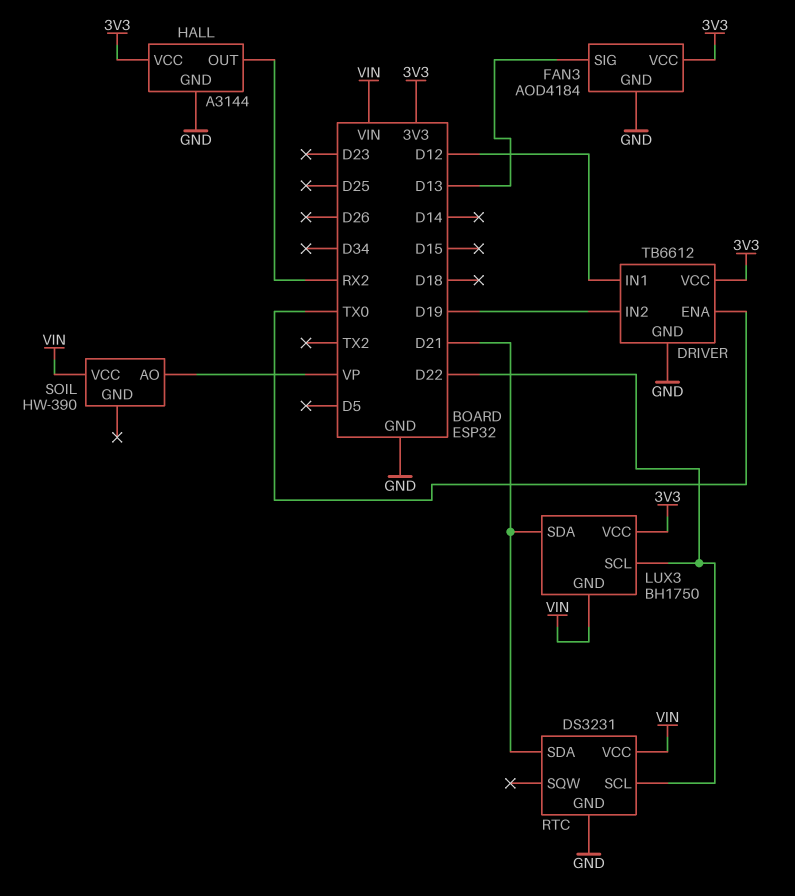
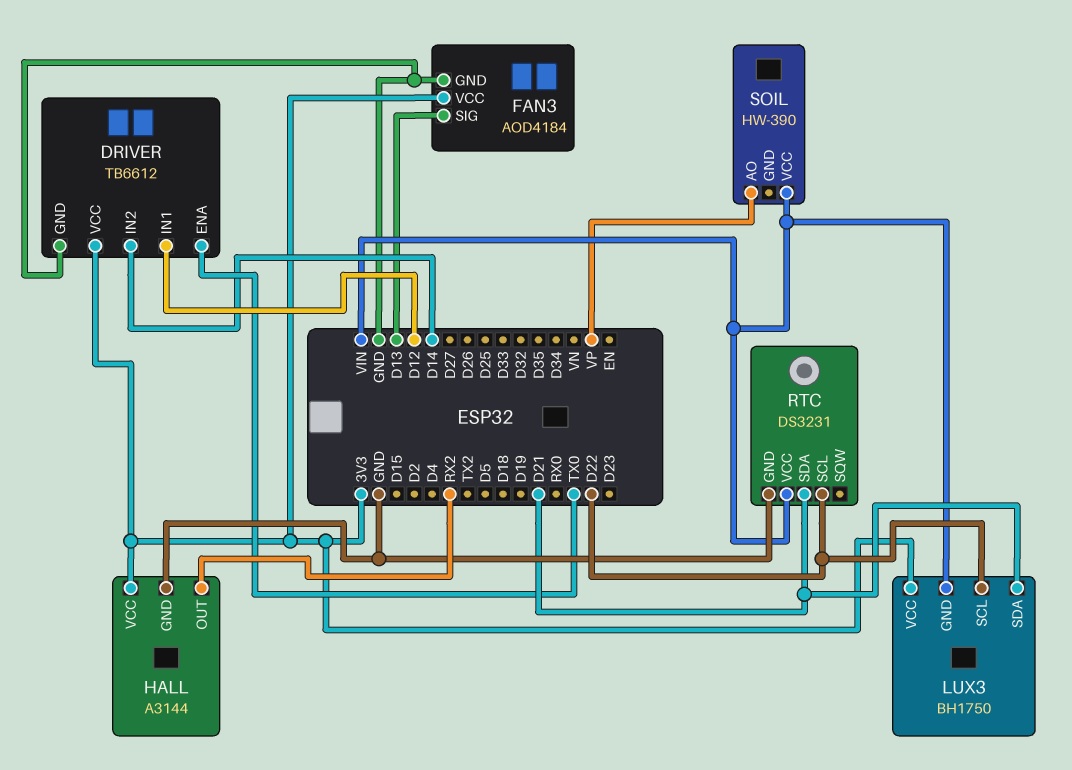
DRIVER pin IN2: D19 -> D14

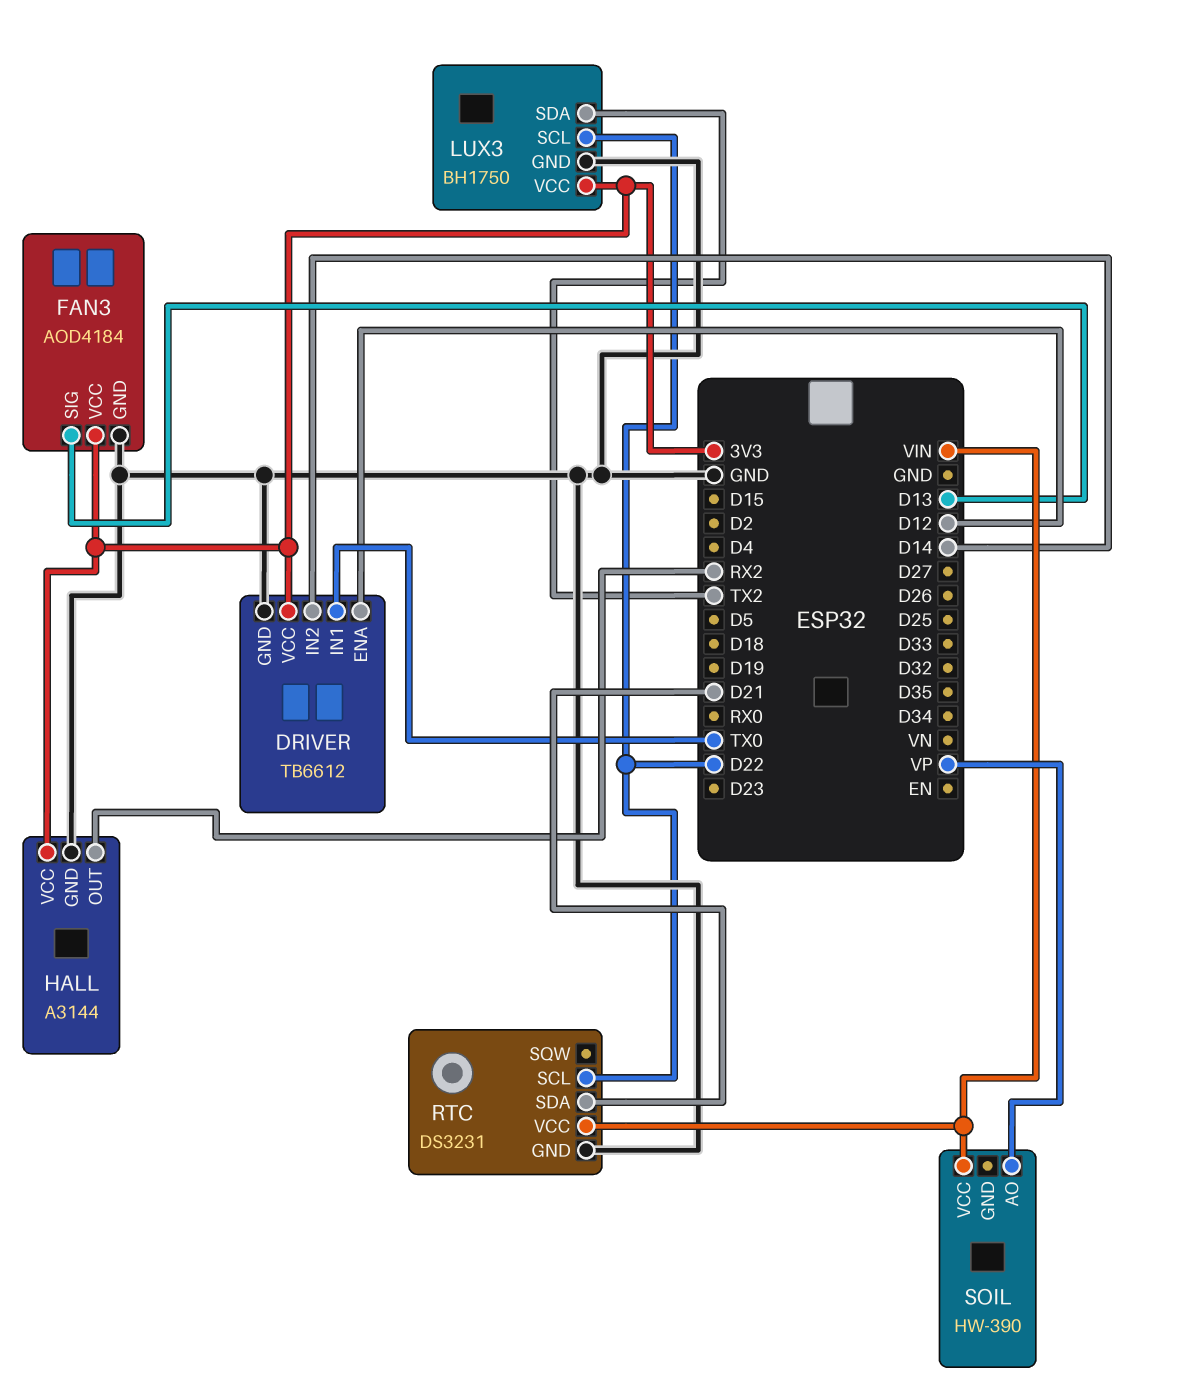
DRIVER pin ENA: TX0 -> D12
DRIVER pin IN1: D12 -> TX0
LUX3 pin GND: VIN -> GND
LUX3 pin SDA: D21 -> TX2

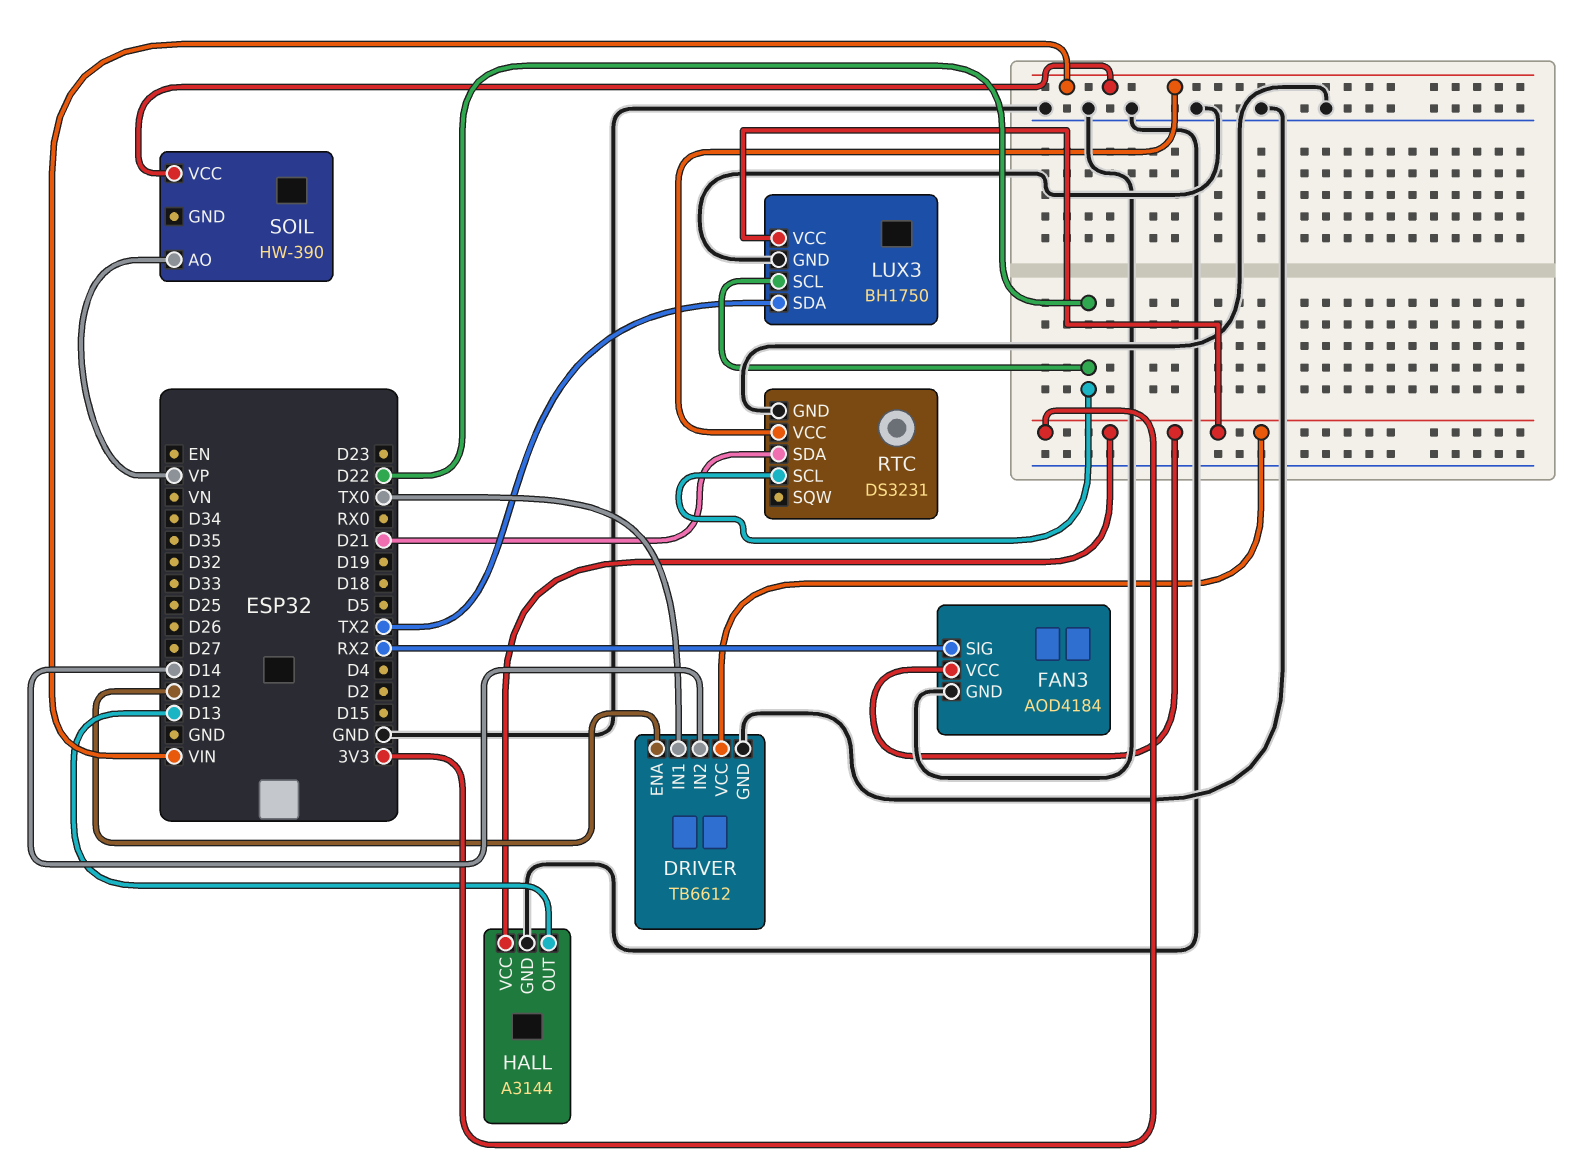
FAN3 pin SIG: D13 -> RX2
HALL pin OUT: RX2 -> D13

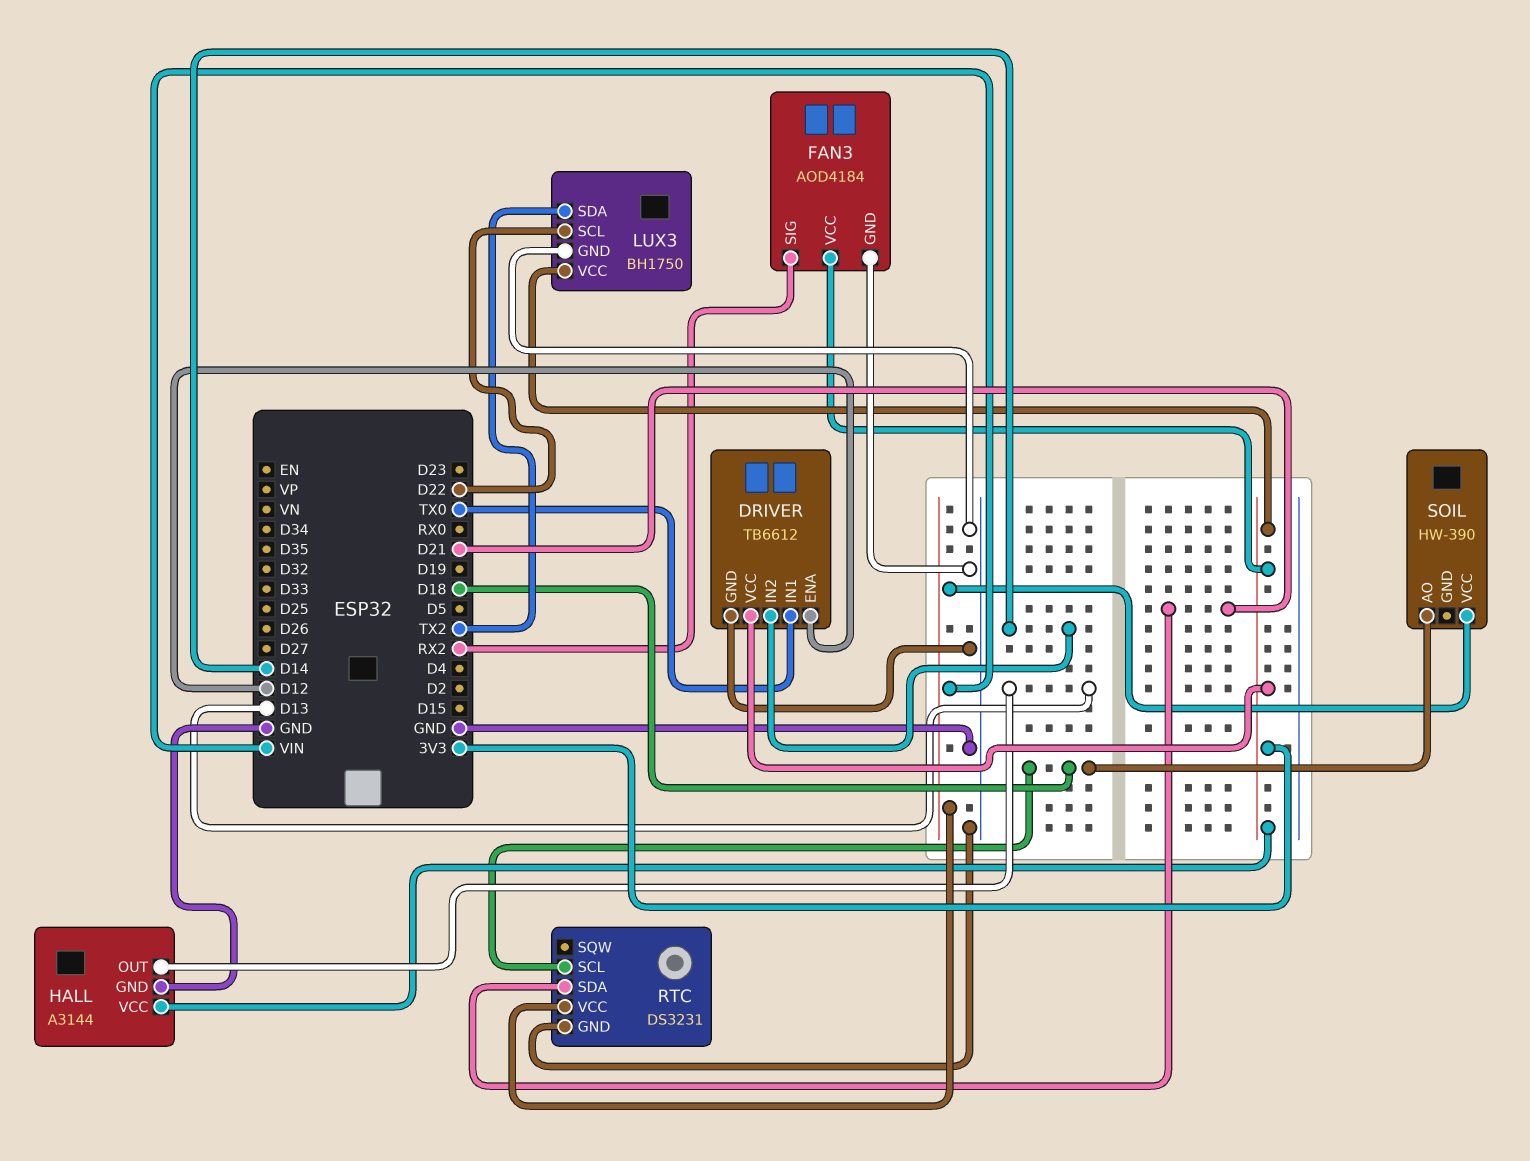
RTC pin SCL: D22 -> D18
SOIL pin AO: VP -> D18

